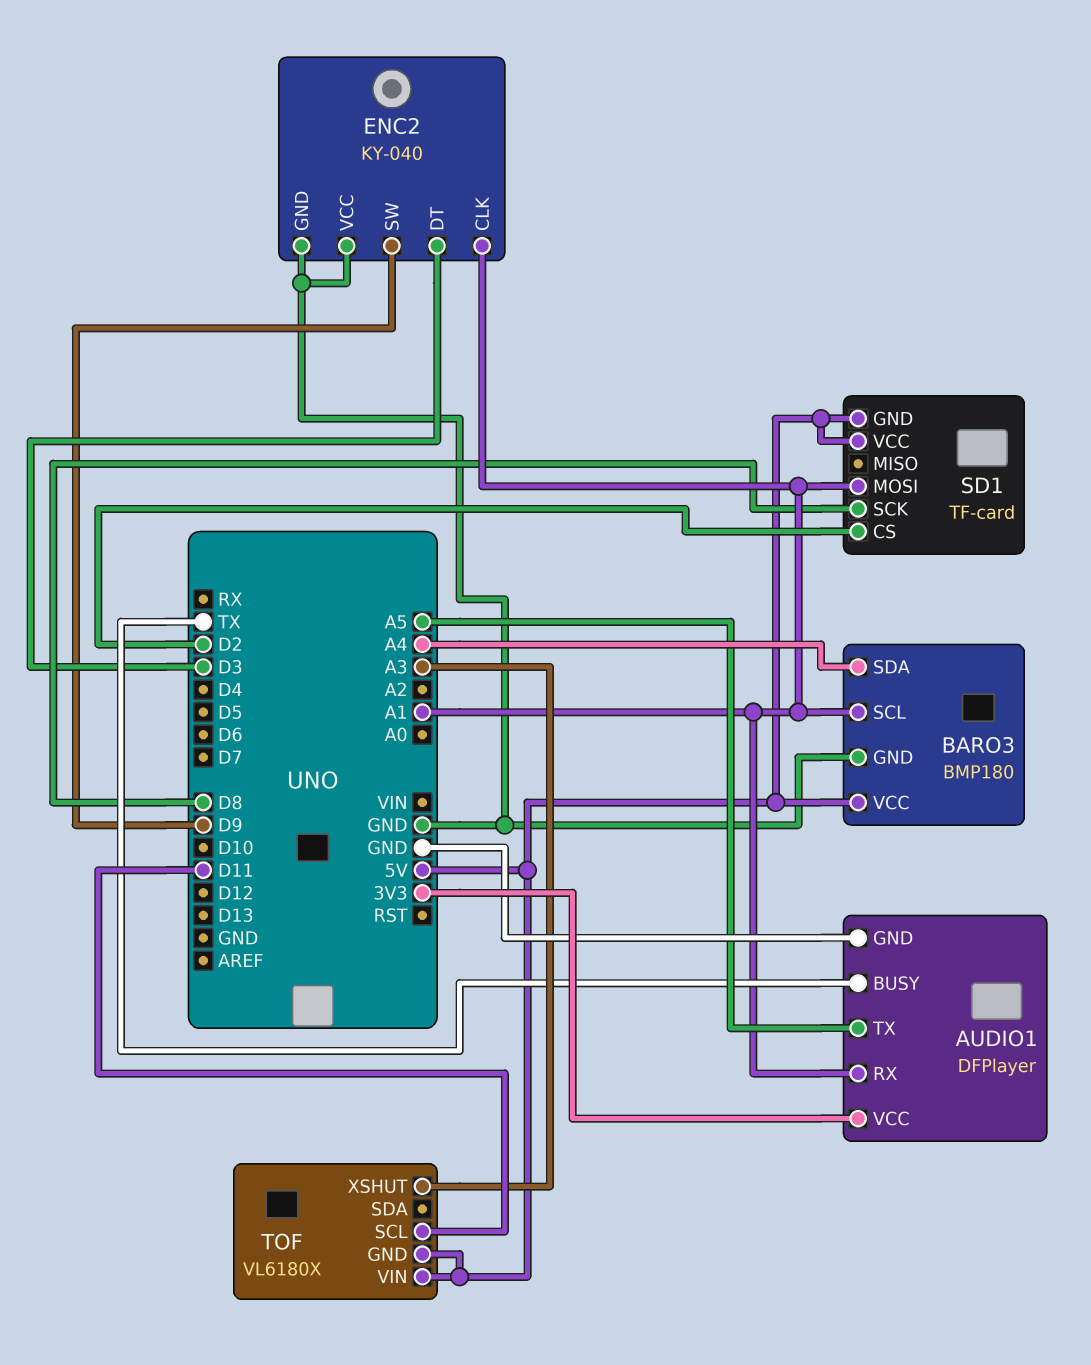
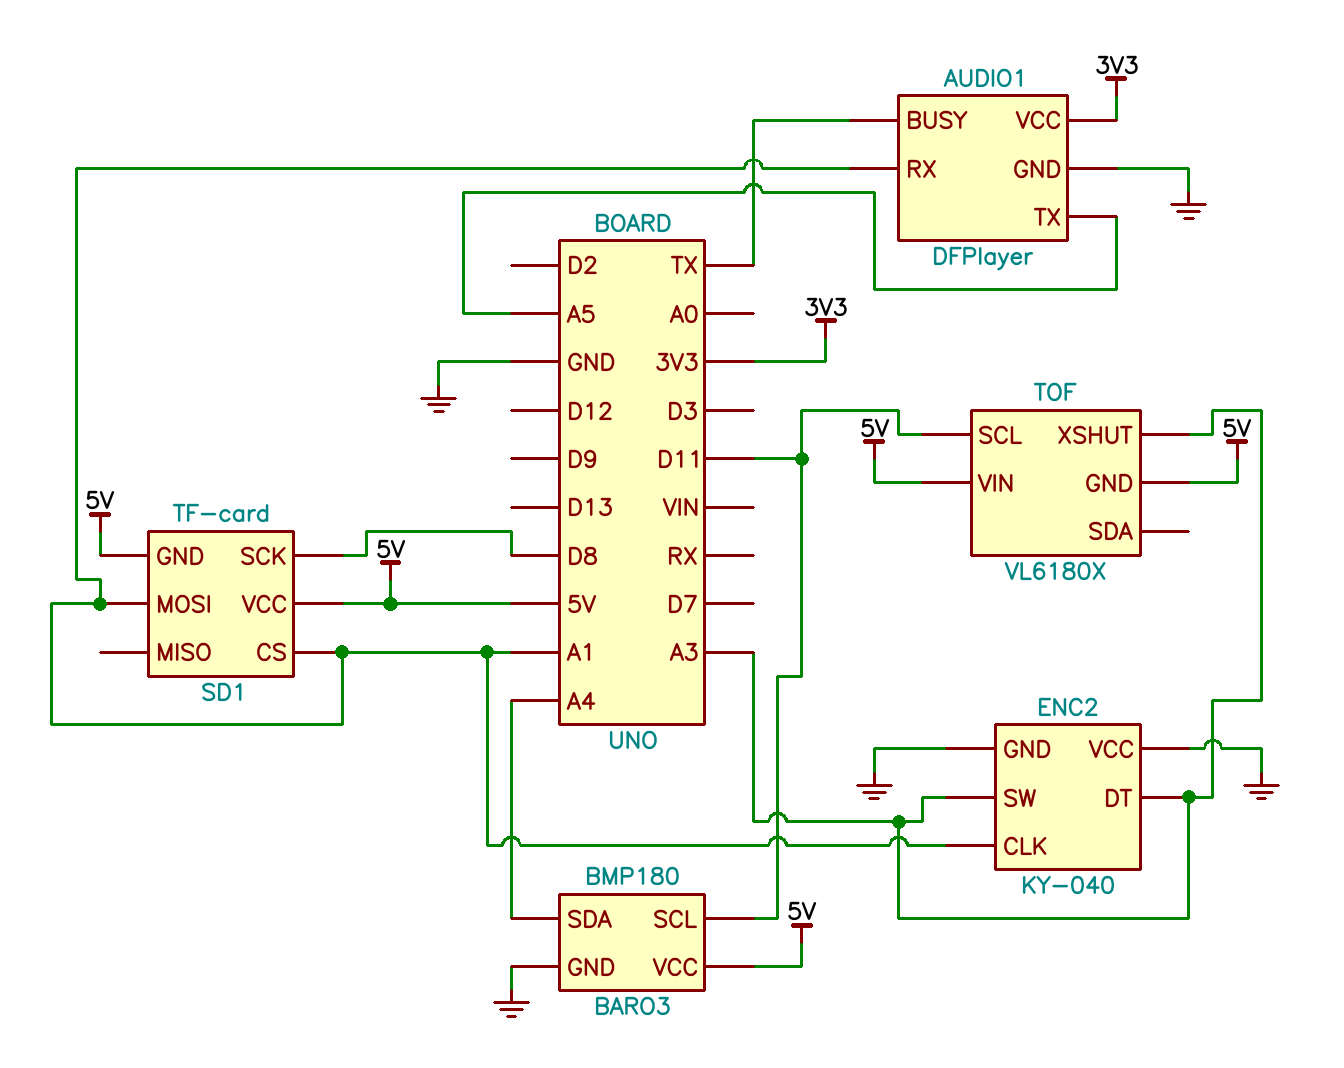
BARO3 pin SCL: A1 -> D11
ENC2 pin DT: D3 -> A3
ENC2 pin SW: D9 -> A3
SD1 pin CS: D2 -> A1

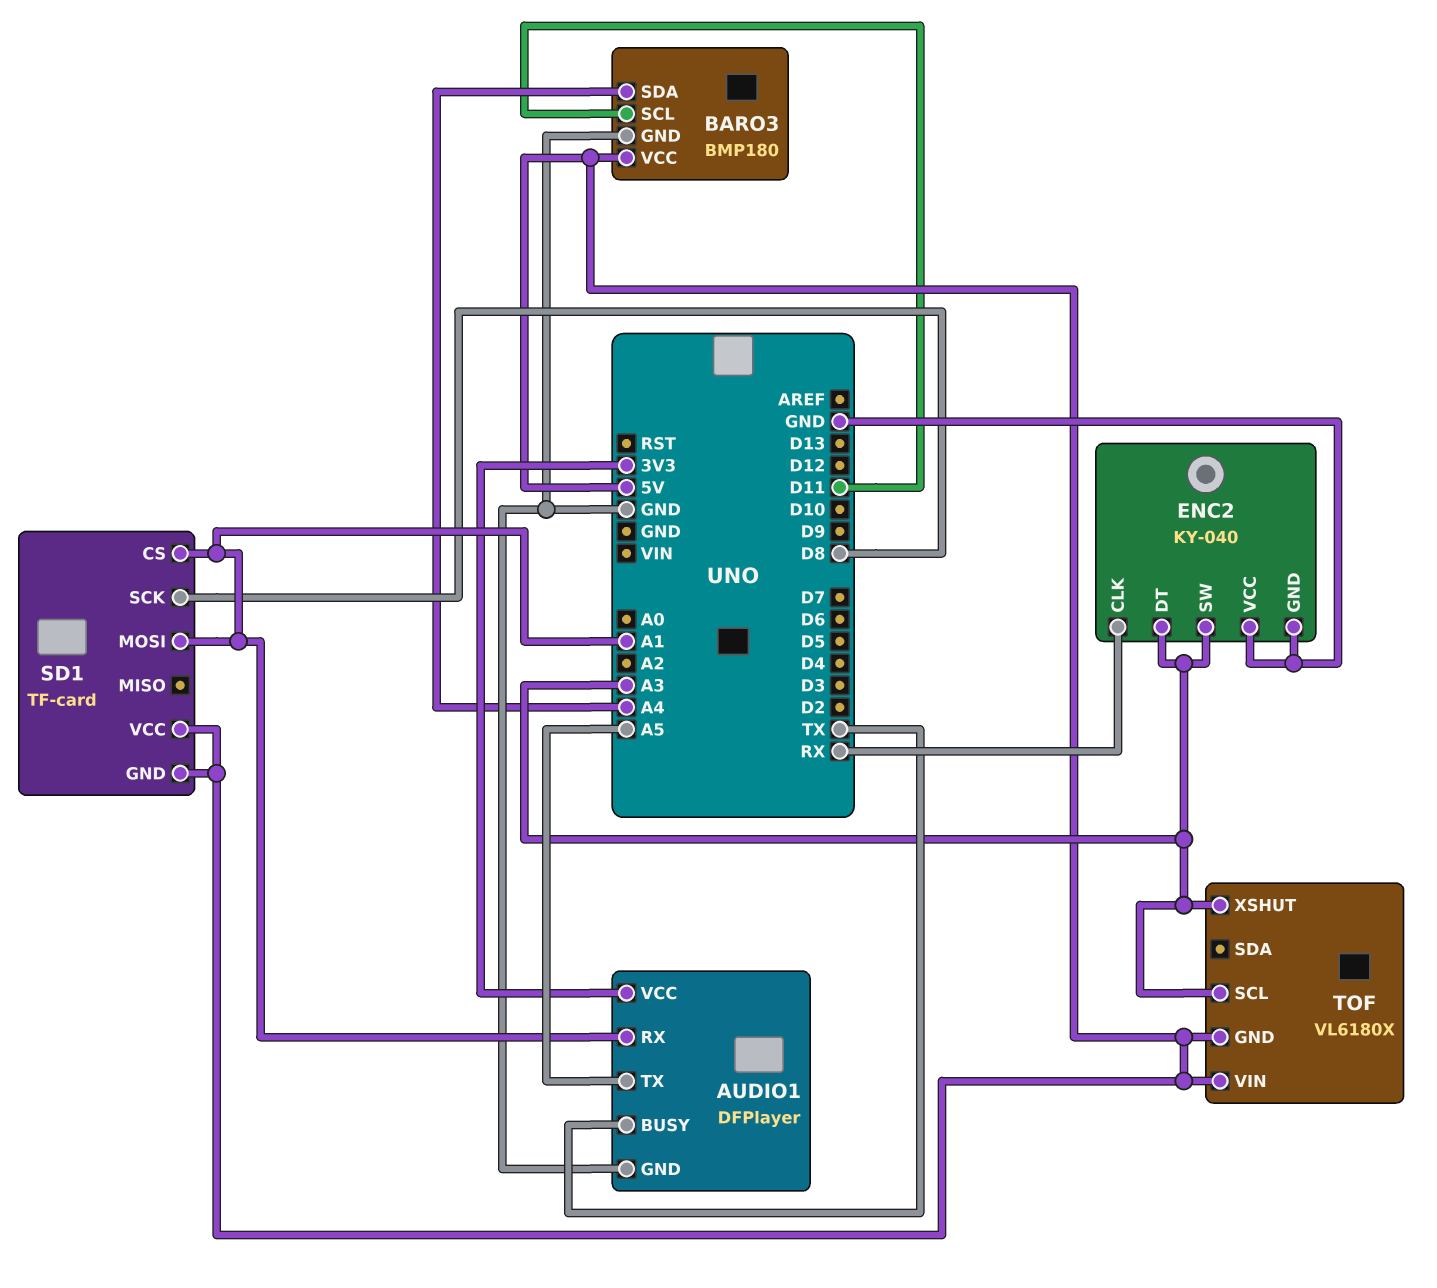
ENC2 pin CLK: A1 -> RX
TOF pin SCL: D11 -> A3

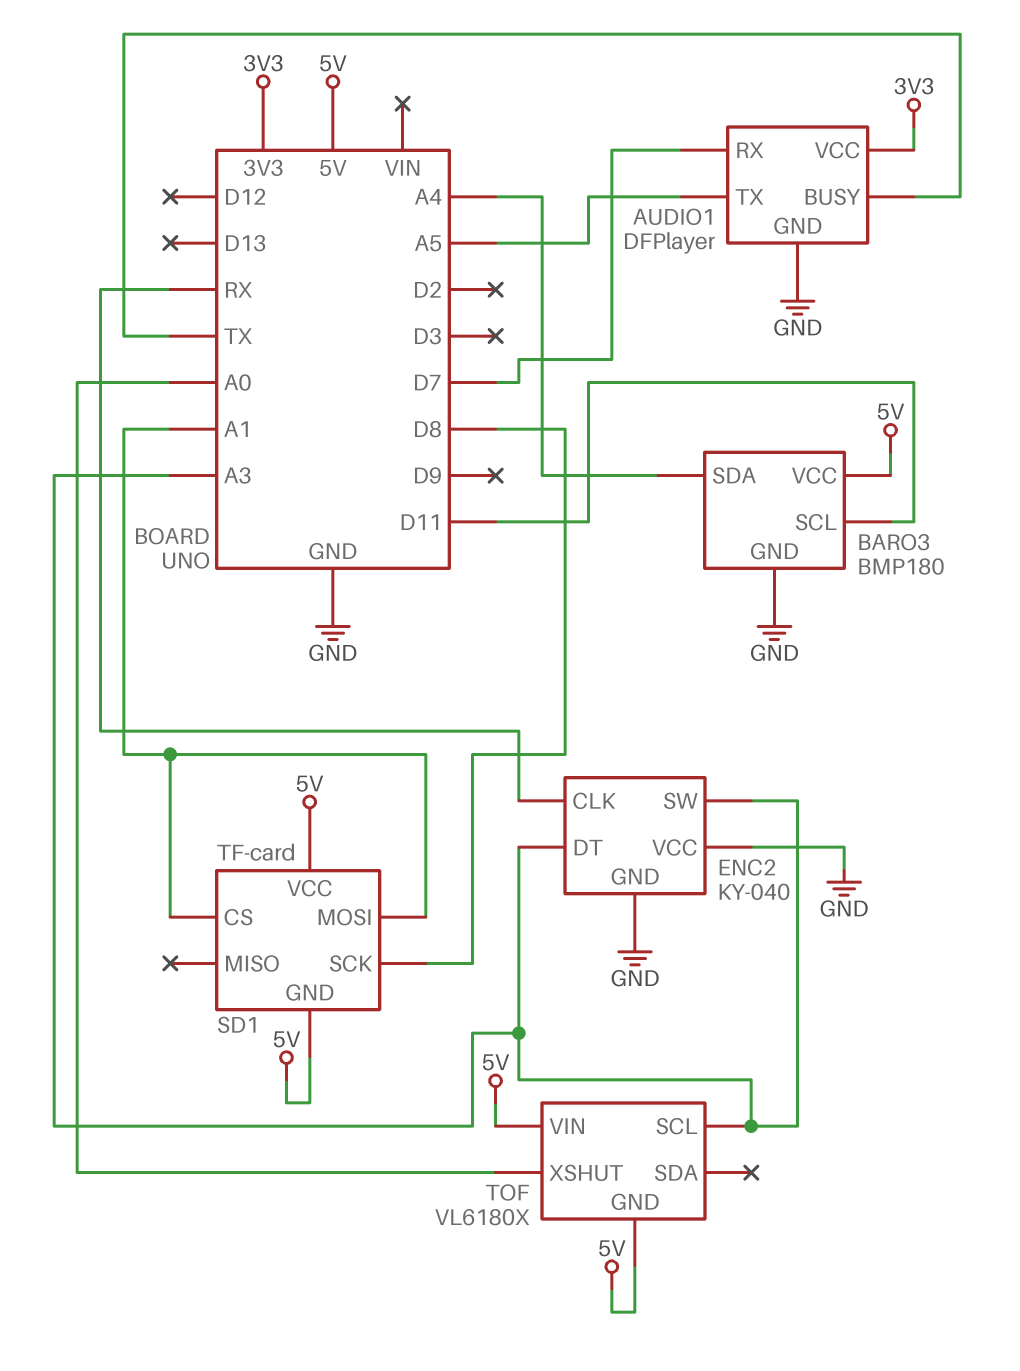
AUDIO1 pin RX: A1 -> D7
TOF pin XSHUT: A3 -> A0

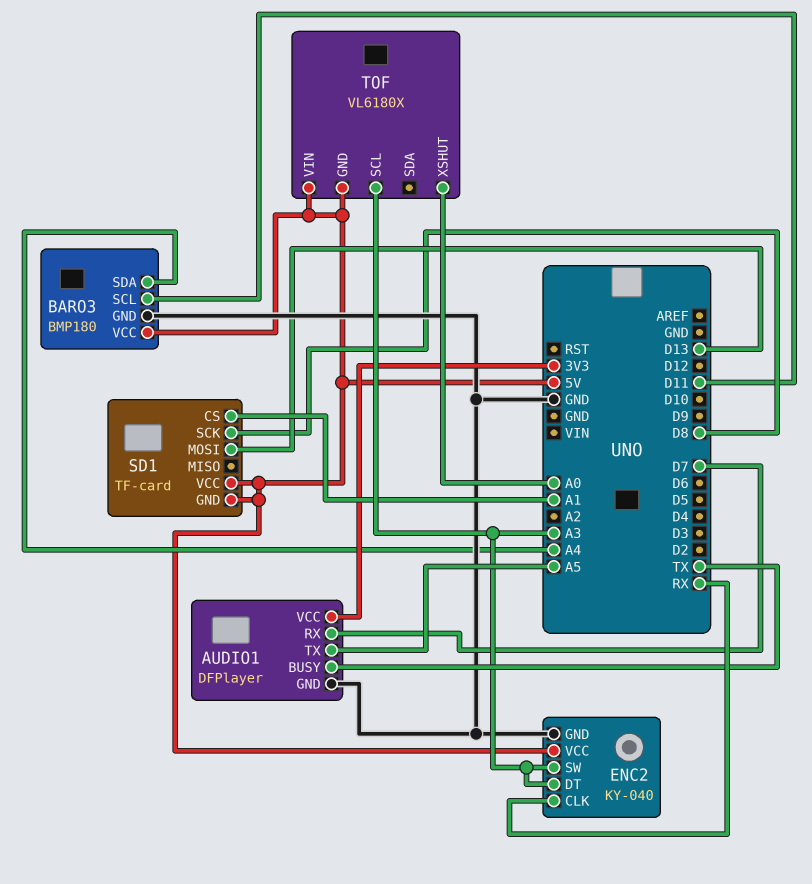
ENC2 pin VCC: GND -> 5V
SD1 pin MOSI: A1 -> D13

